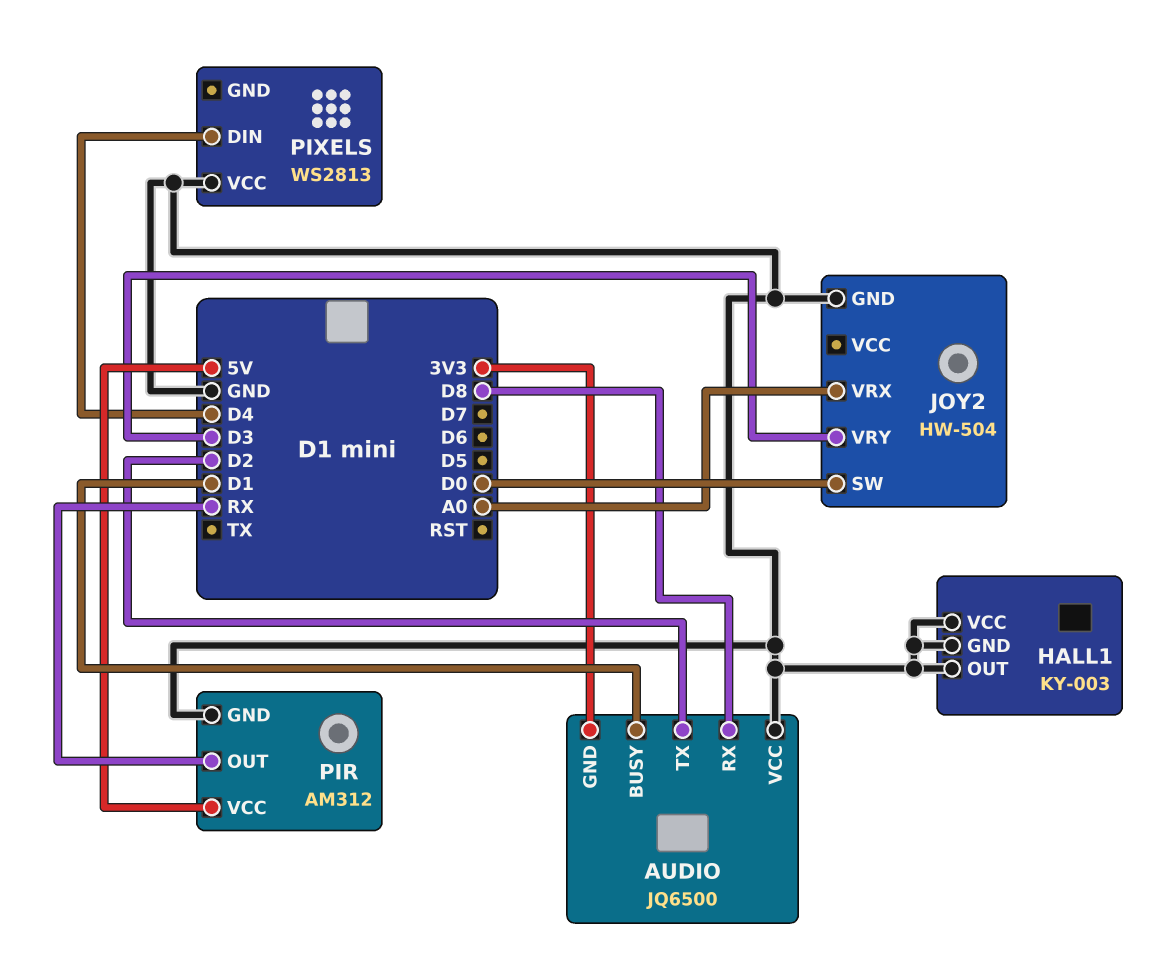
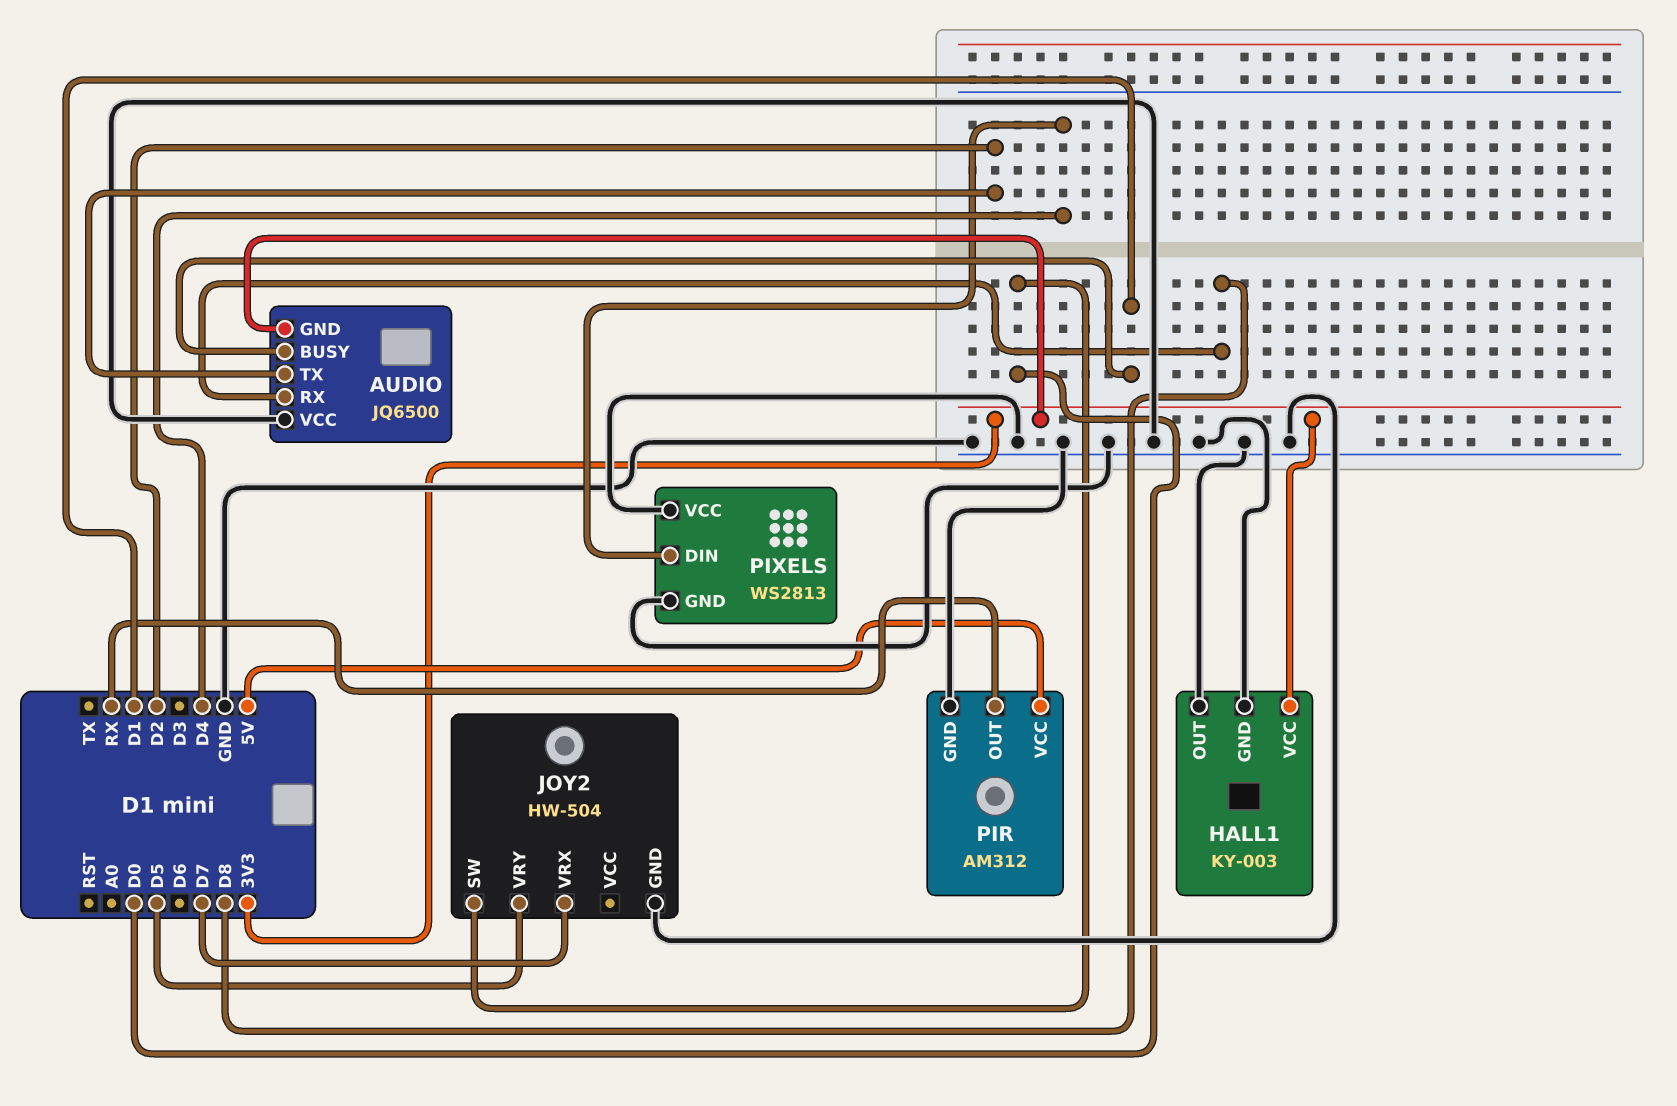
HALL1 pin VCC: GND -> 3V3
JOY2 pin VRX: A0 -> D7
JOY2 pin VRY: D3 -> D5
PIXELS pin GND: none -> GND

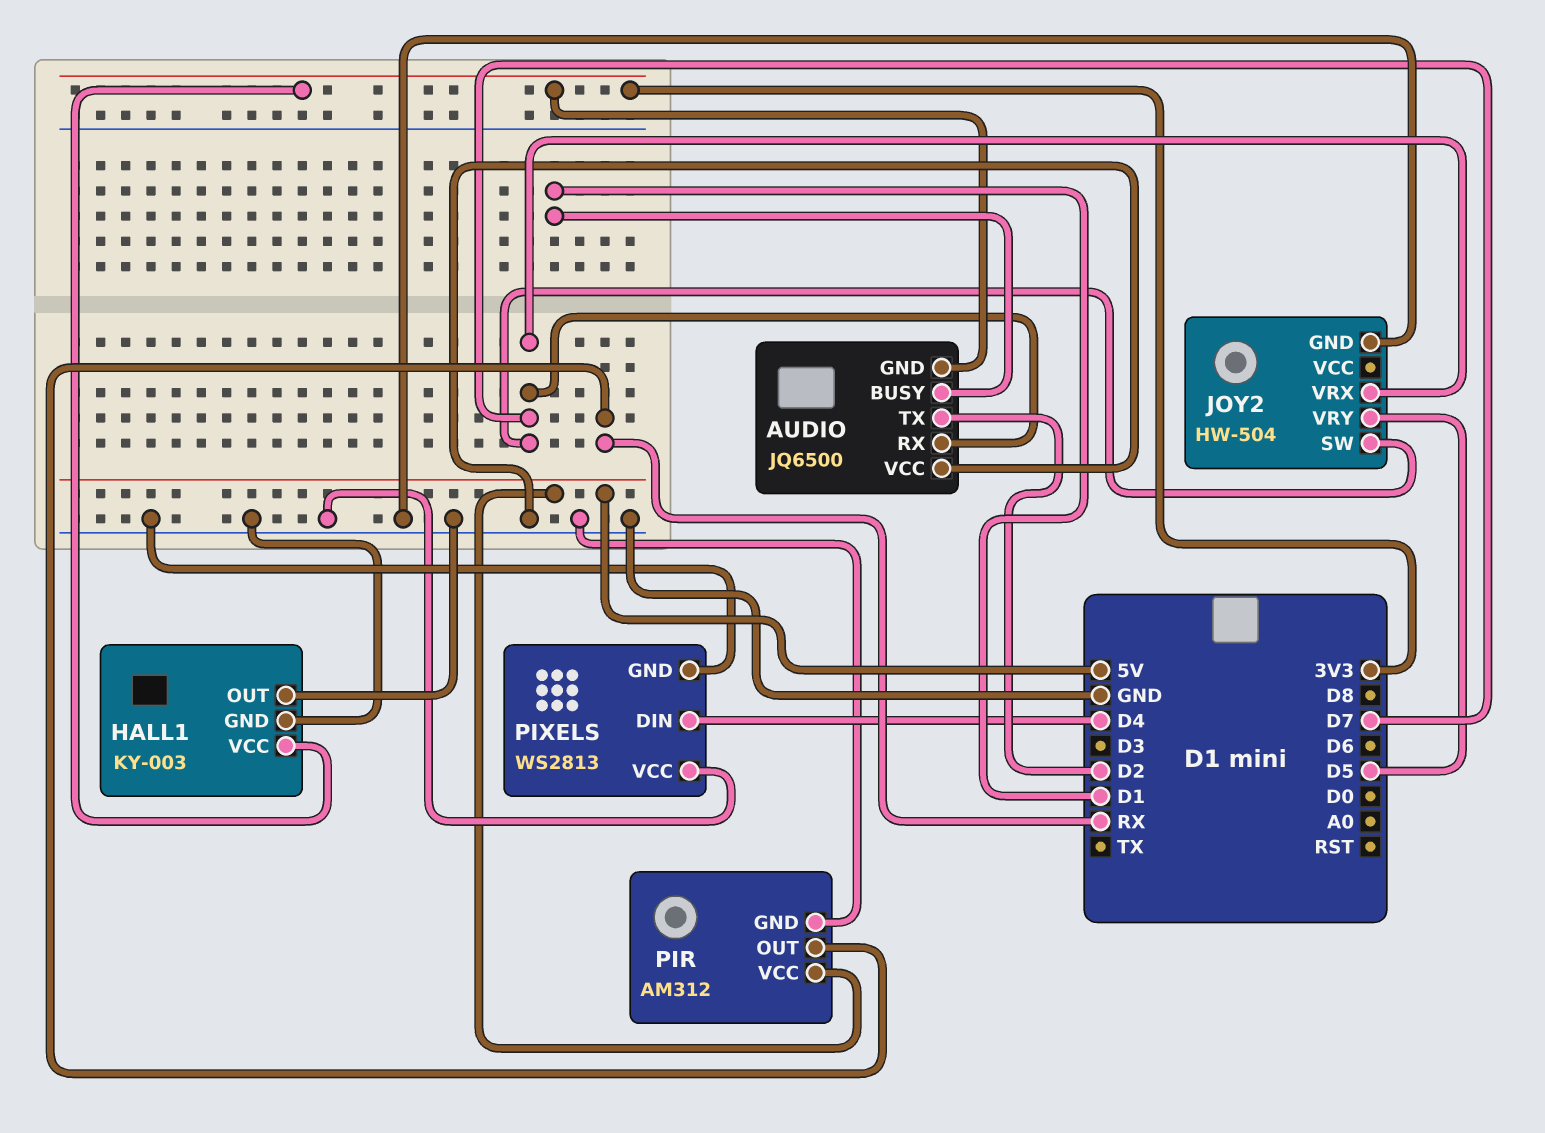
AUDIO pin RX: D8 -> D7
JOY2 pin SW: D0 -> D7

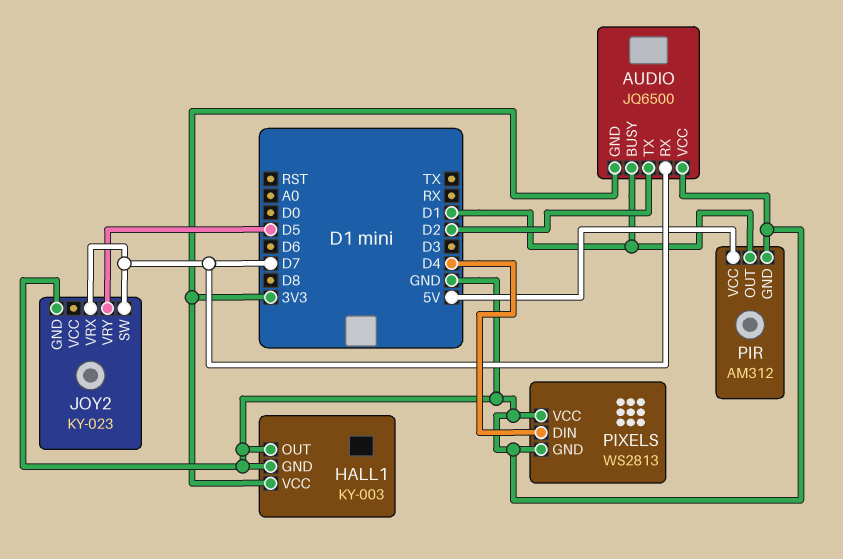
JOY2: HW-504 -> KY-023
PIR pin OUT: RX -> D1

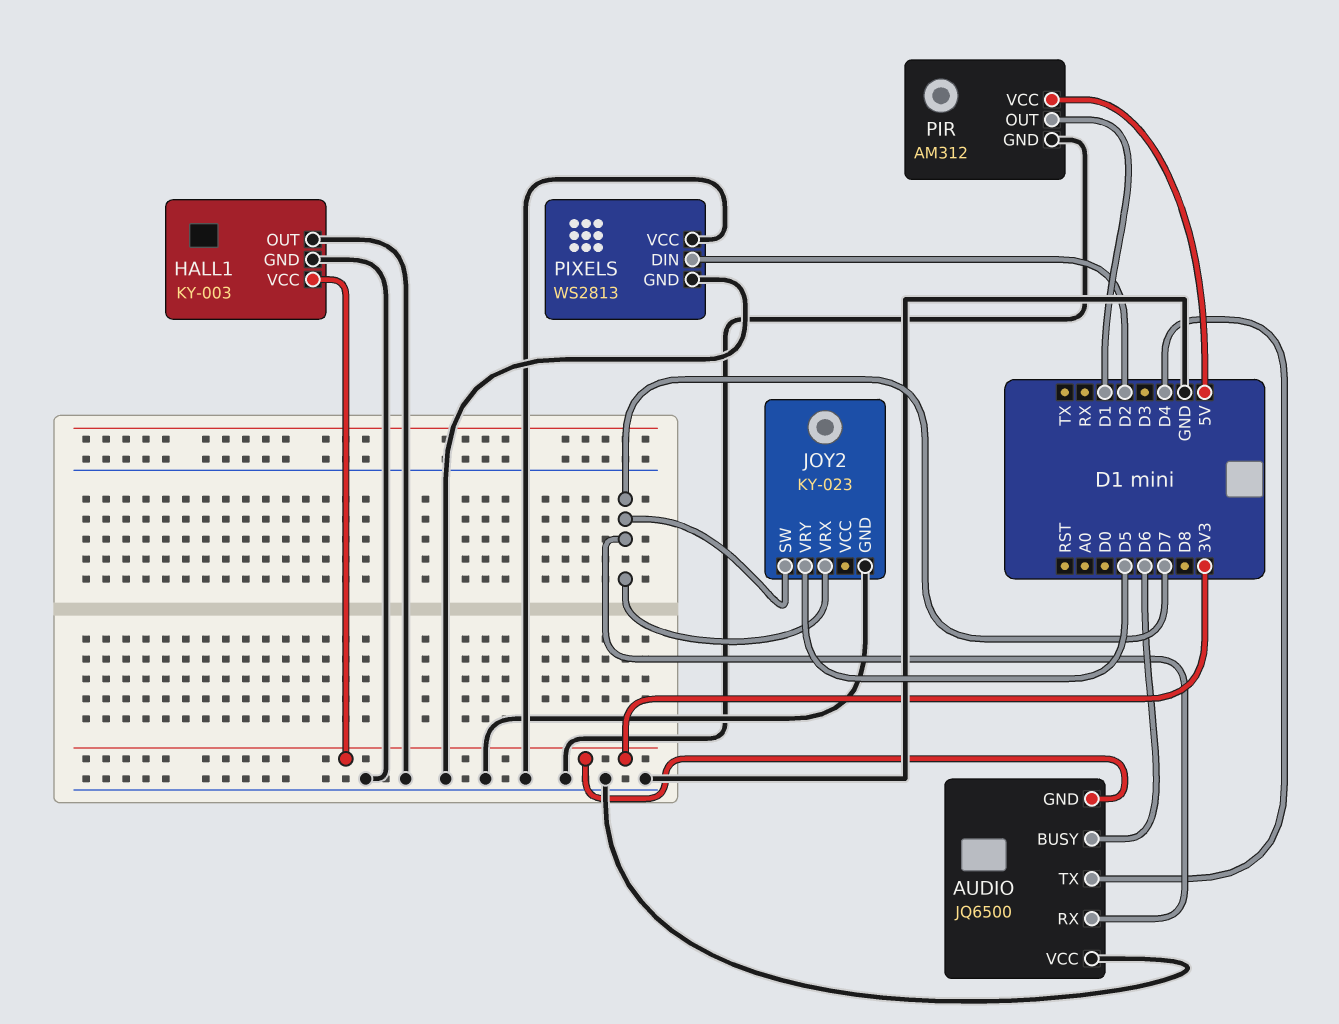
AUDIO pin BUSY: D1 -> D6
AUDIO pin TX: D2 -> D4
PIXELS pin DIN: D4 -> D2

